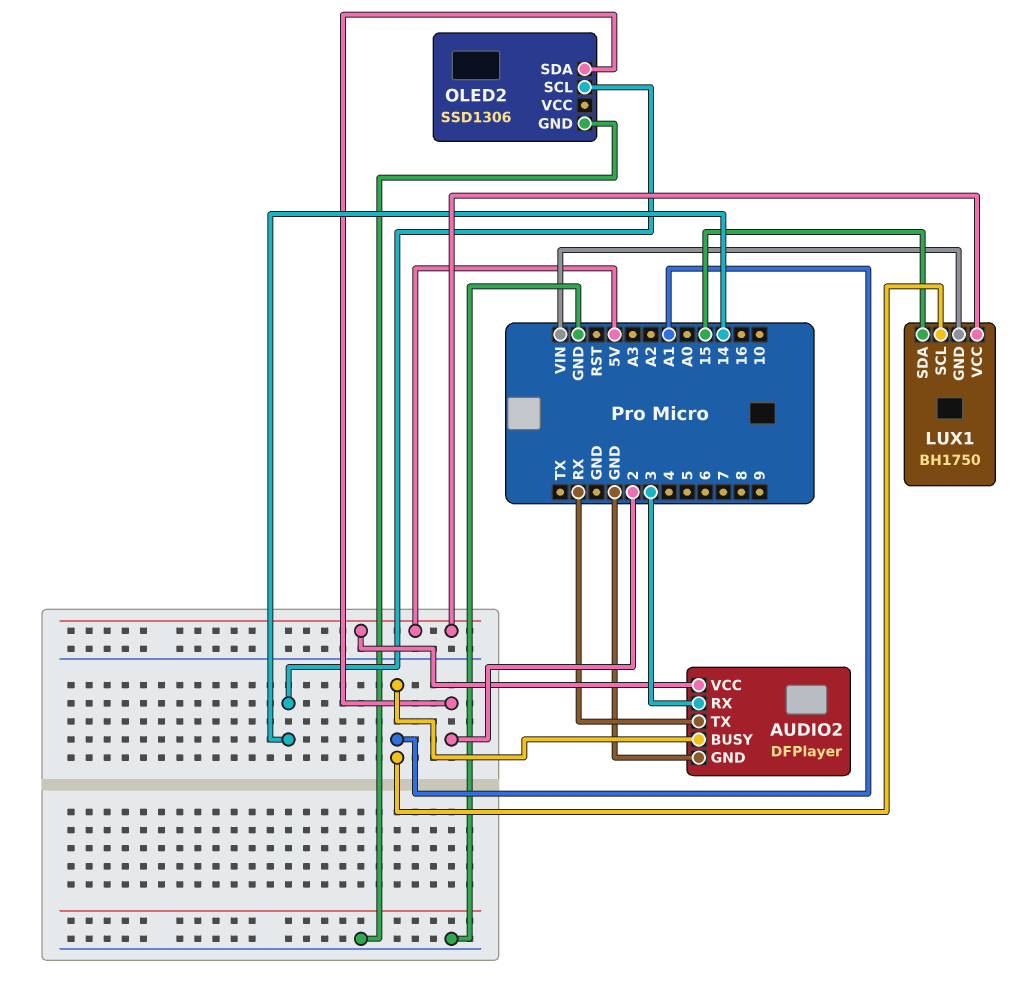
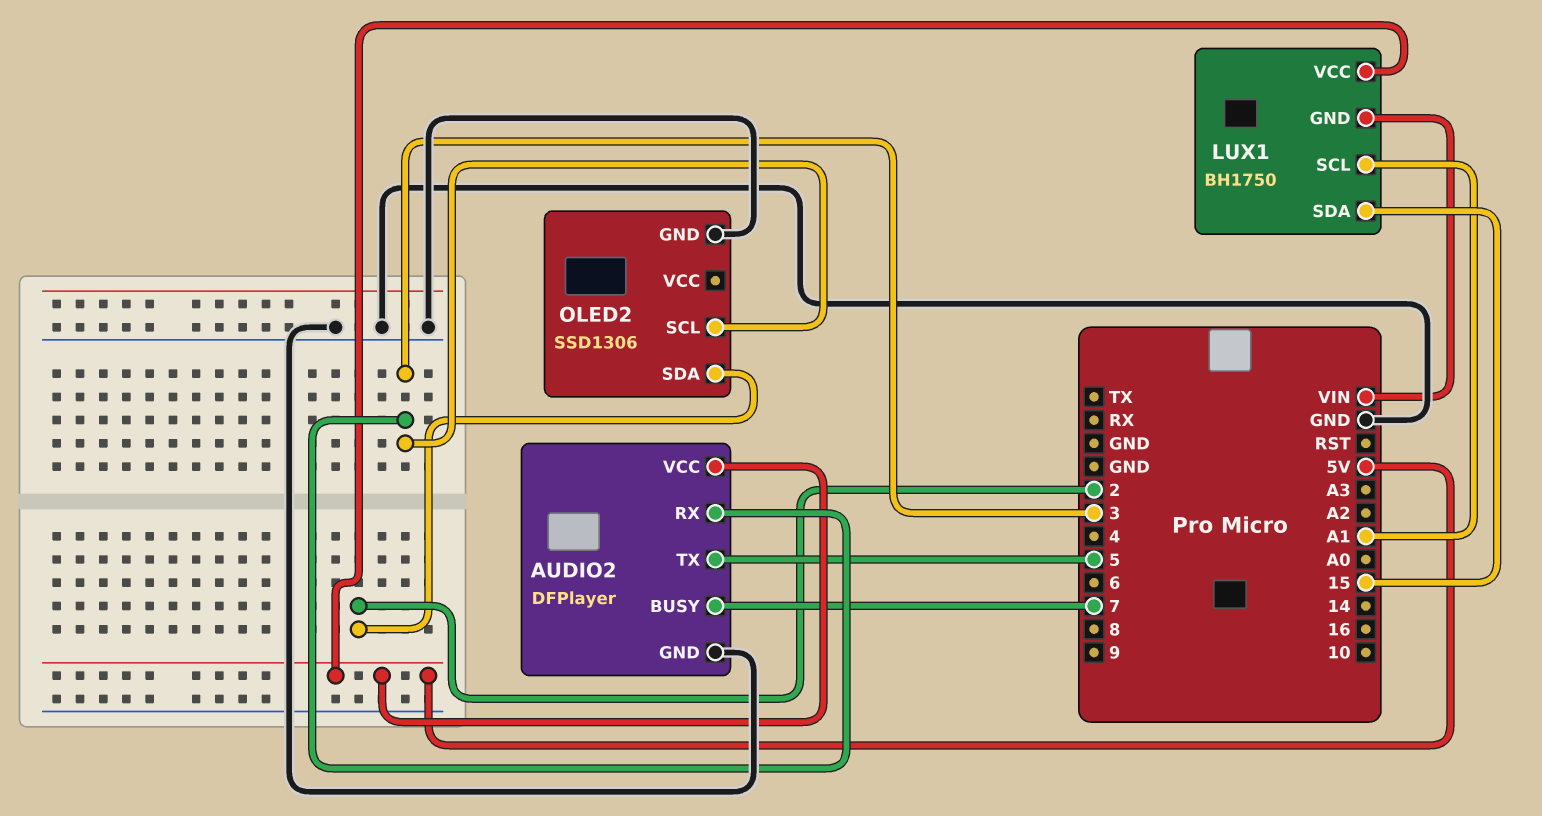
AUDIO2 pin BUSY: A1 -> 7
AUDIO2 pin TX: RX -> 5
OLED2 pin SCL: 14 -> 3

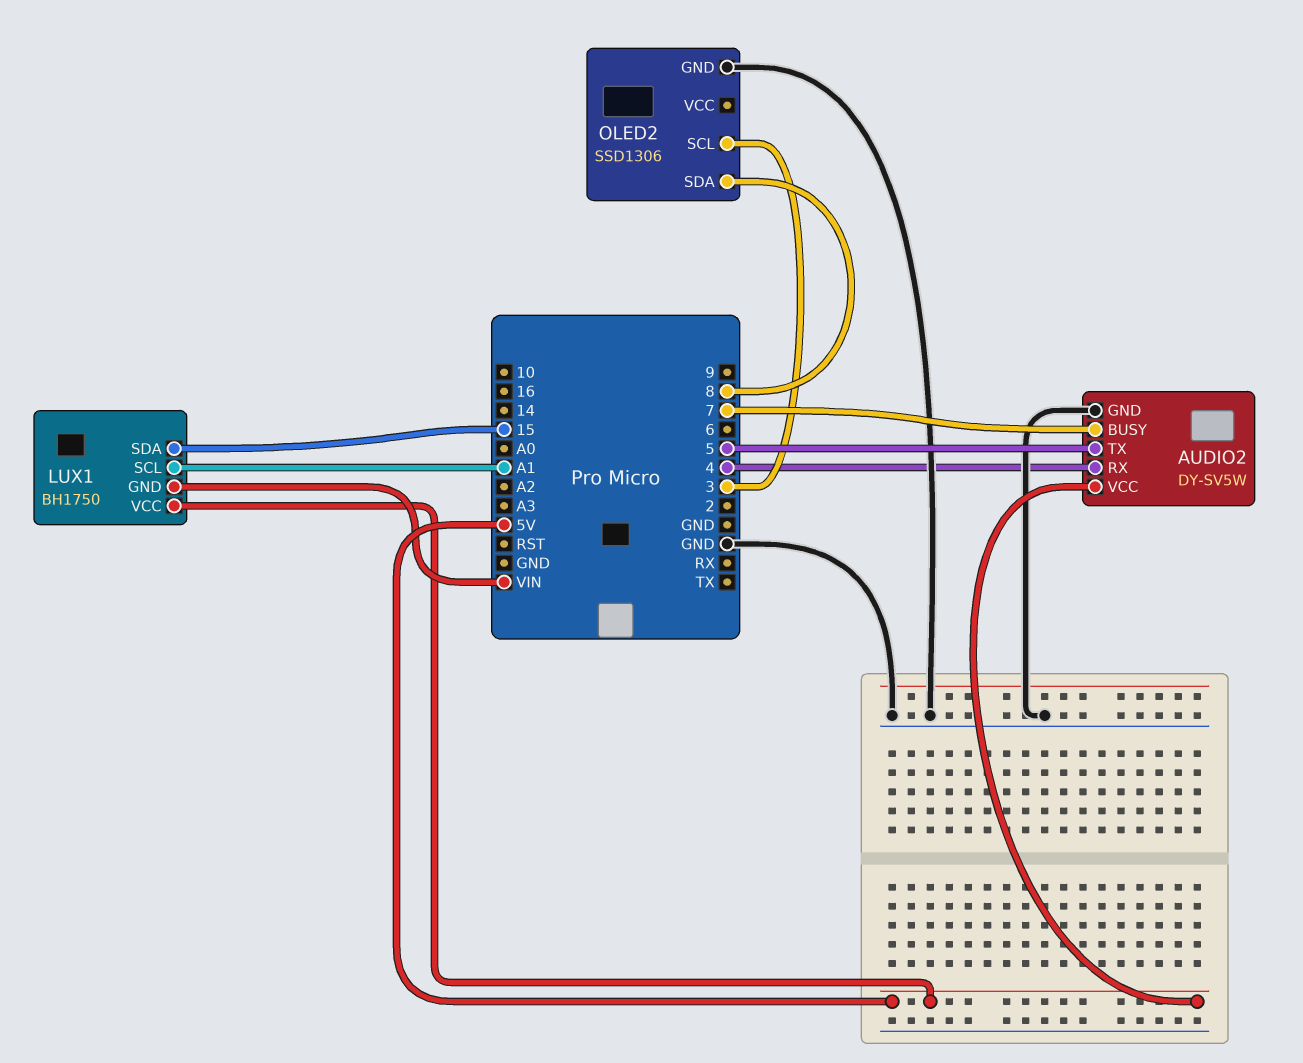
AUDIO2: DFPlayer -> DY-SV5W
AUDIO2 pin RX: 3 -> 4
OLED2 pin SDA: 2 -> 8

